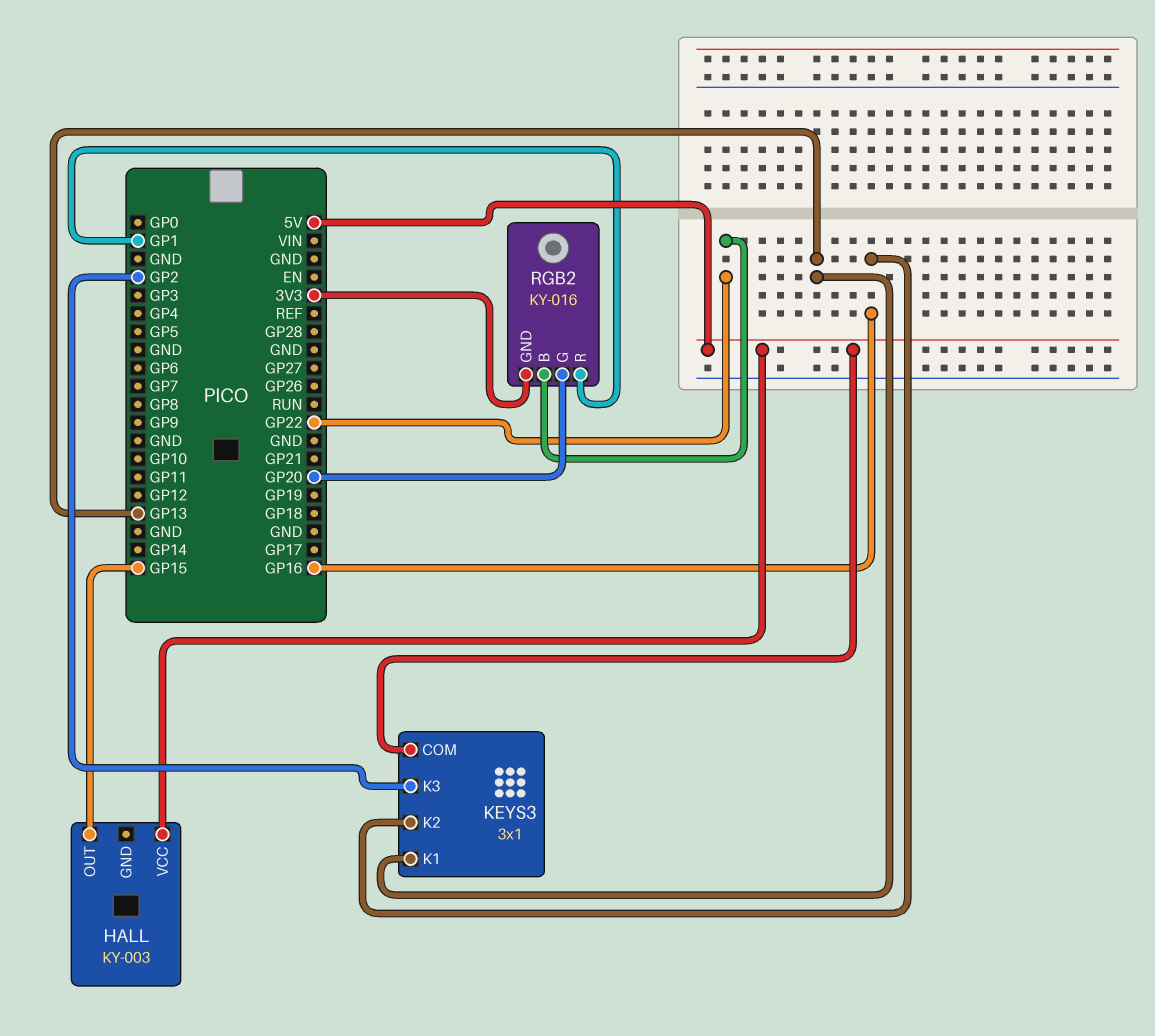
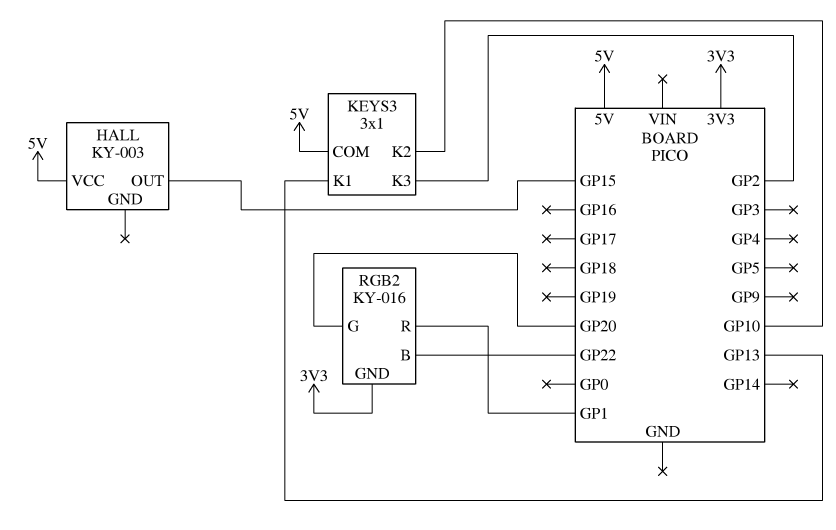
KEYS3 pin K2: GP16 -> GP10

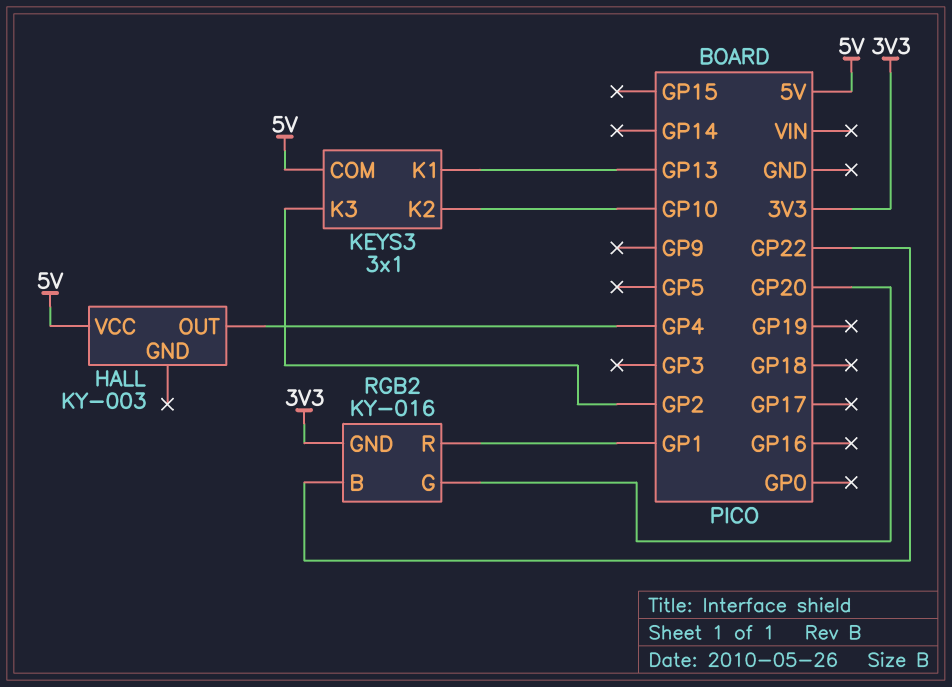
HALL pin OUT: GP15 -> GP4

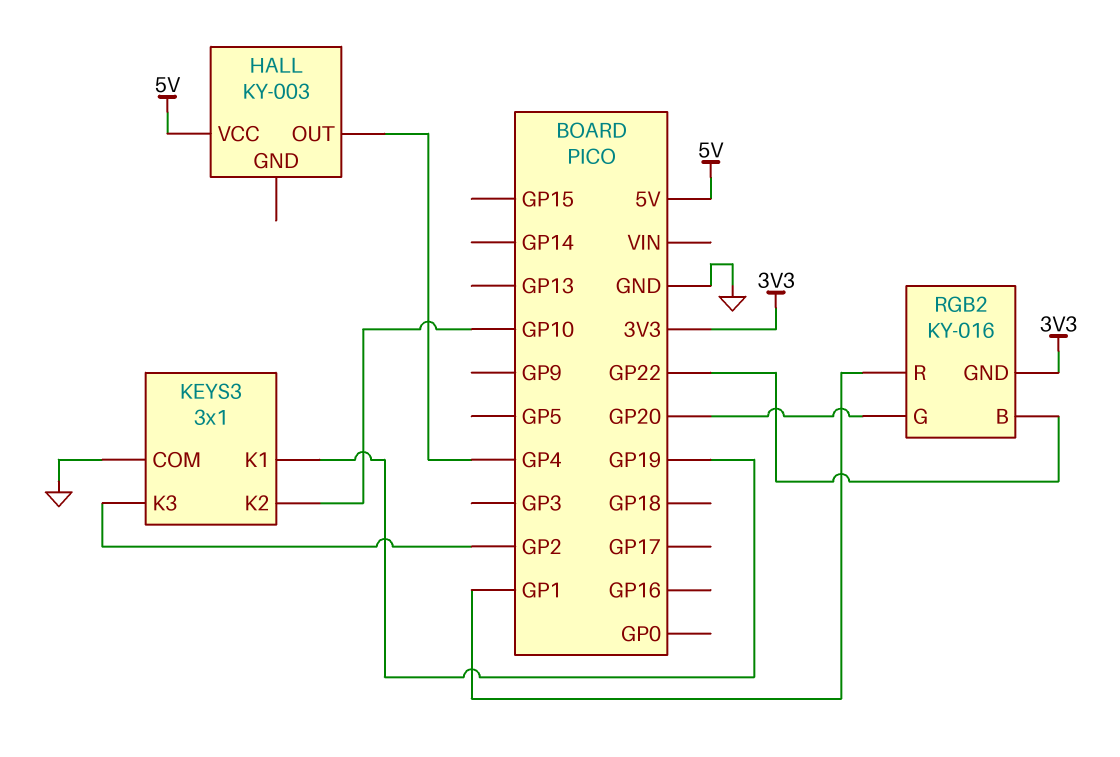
KEYS3 pin COM: 5V -> GND
KEYS3 pin K1: GP13 -> GP19

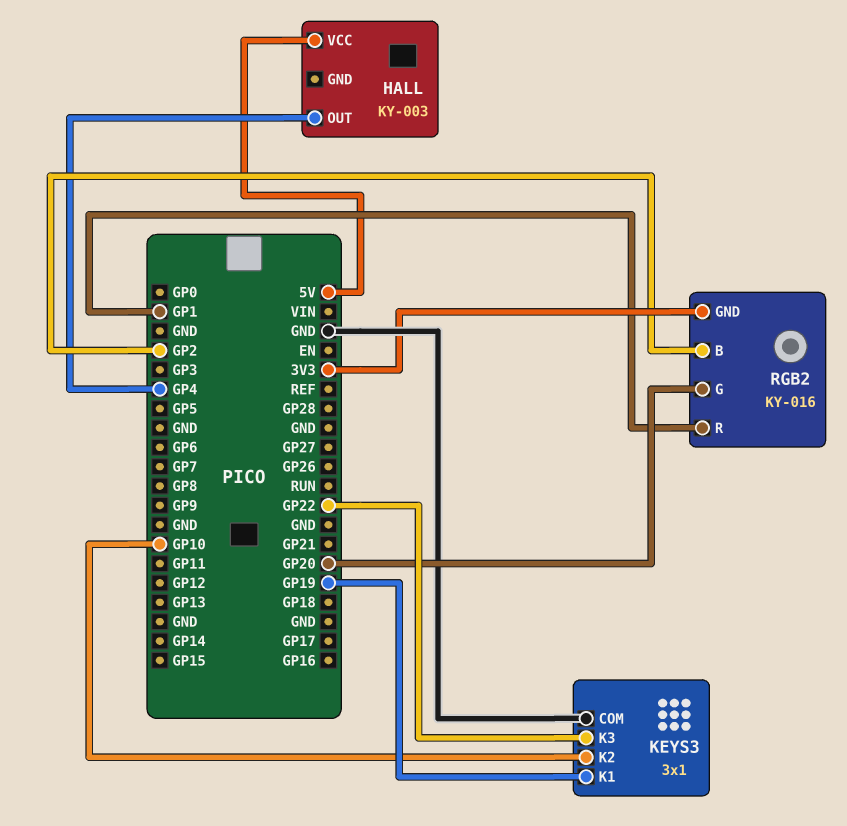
KEYS3 pin K3: GP2 -> GP22
RGB2 pin B: GP22 -> GP2

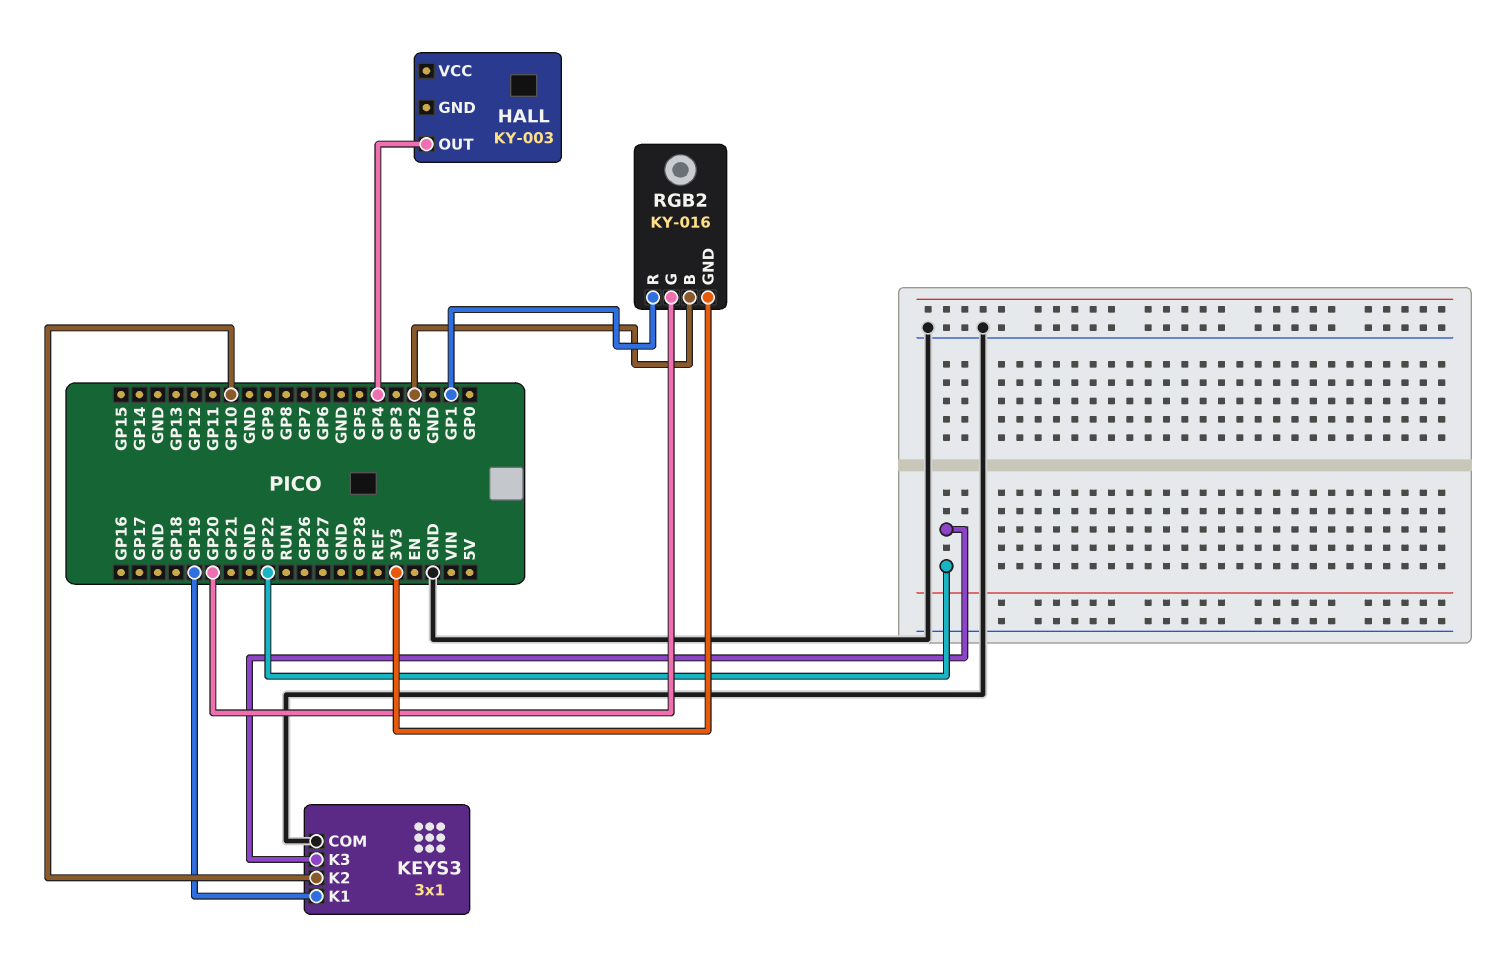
HALL pin VCC: 5V -> none

